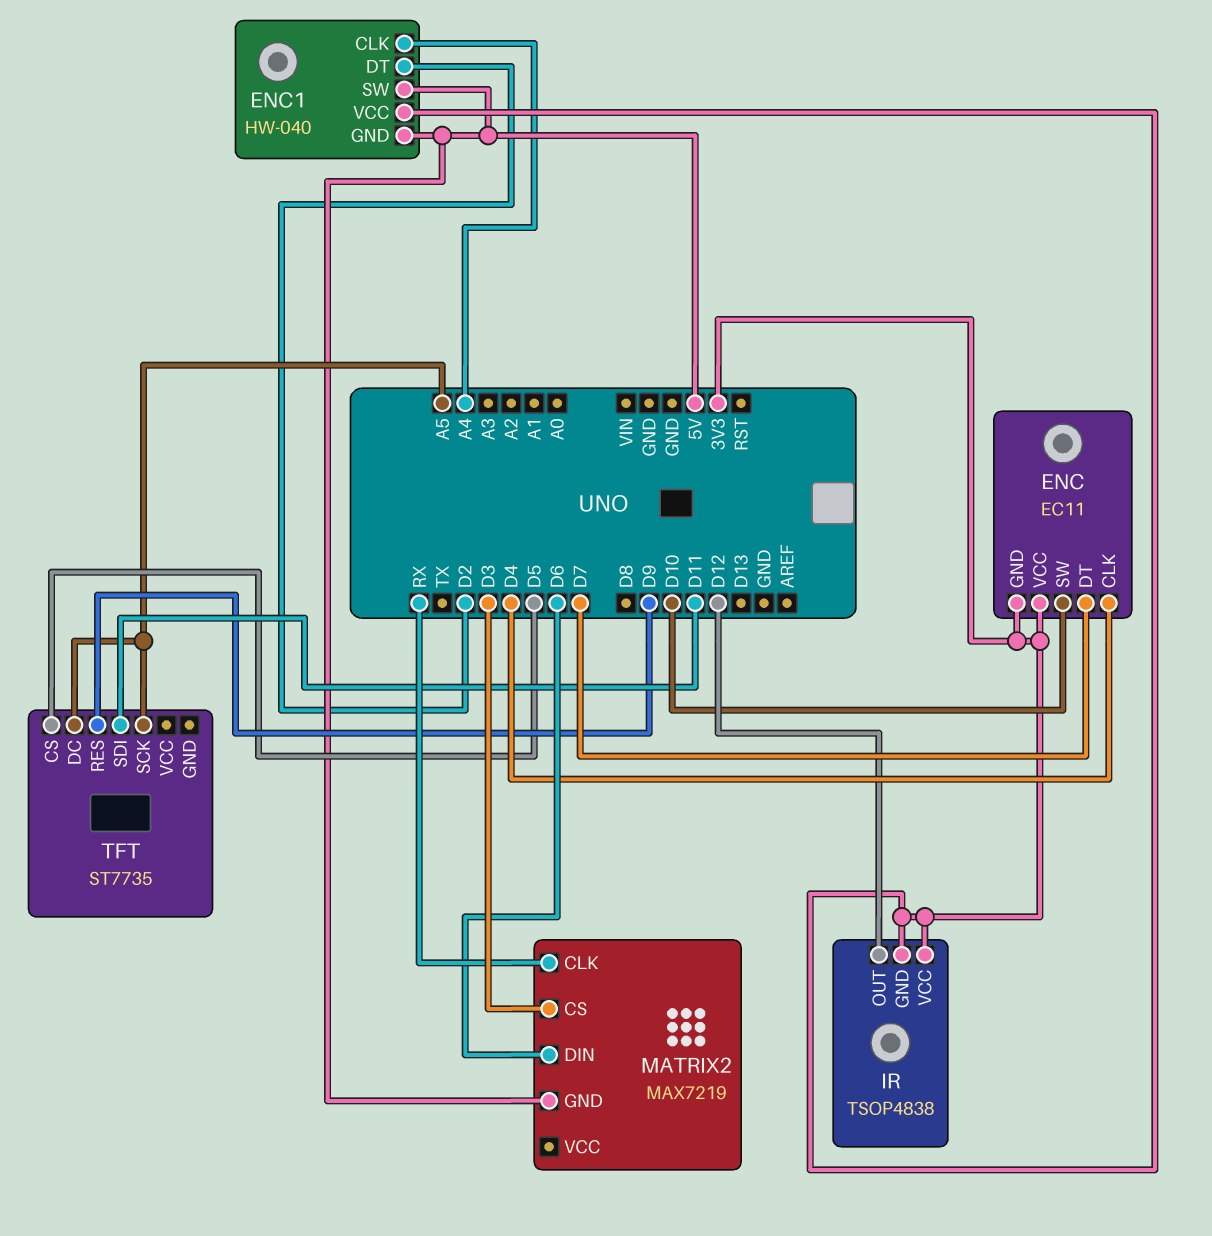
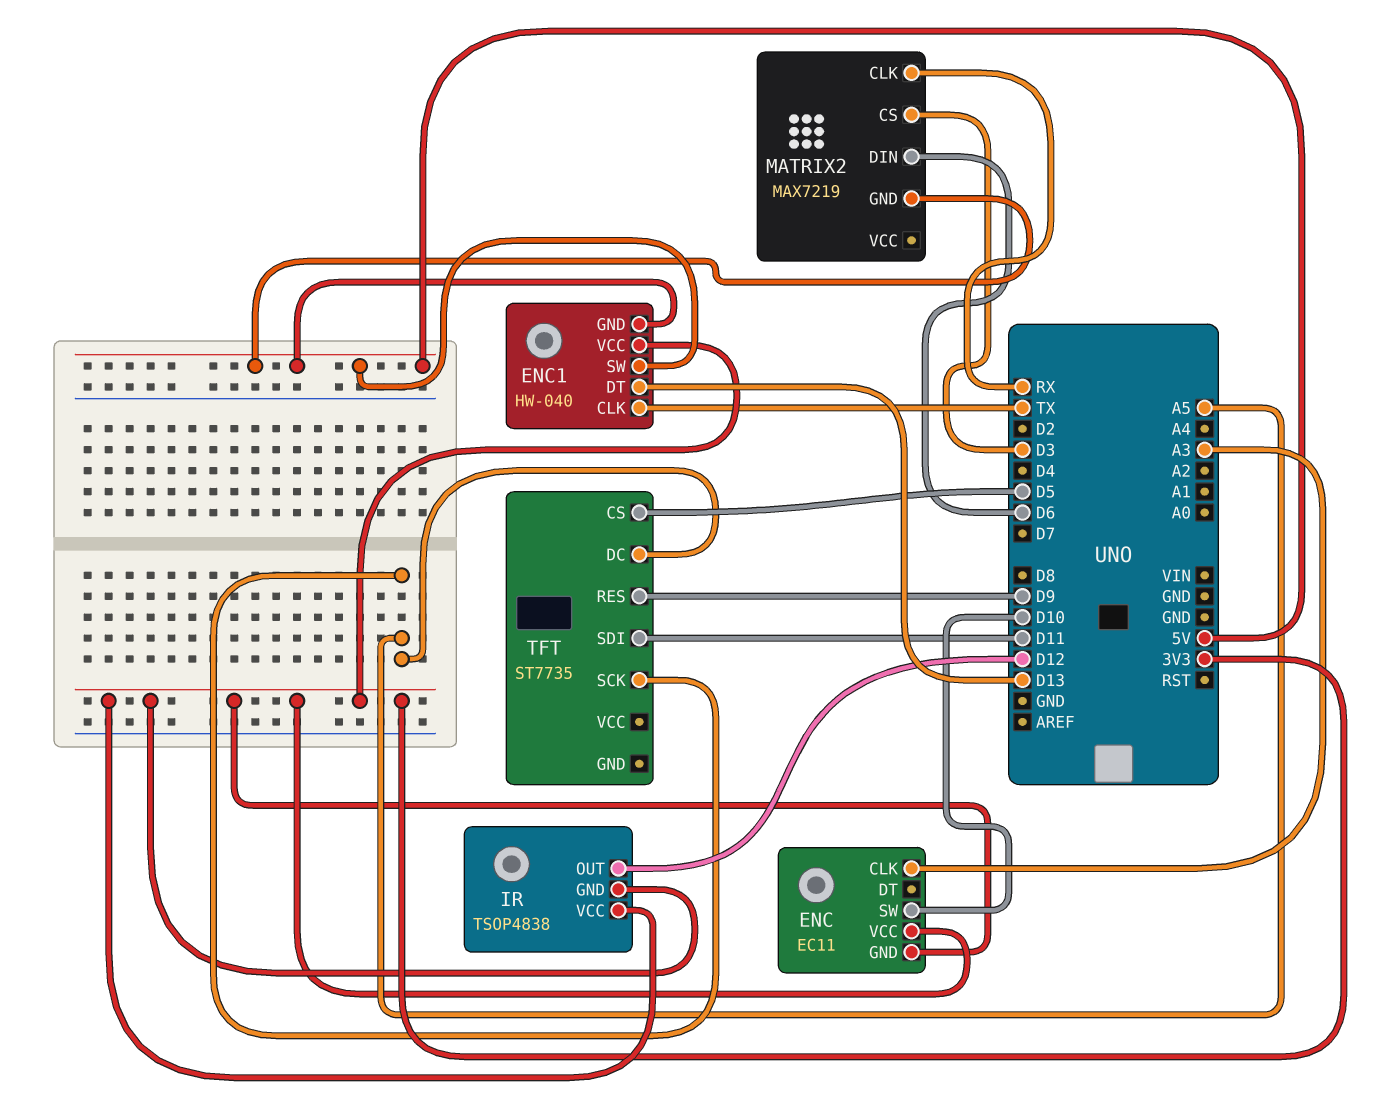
ENC pin CLK: D4 -> A3
ENC pin DT: D7 -> none
ENC1 pin CLK: A4 -> TX
ENC1 pin DT: D2 -> D13

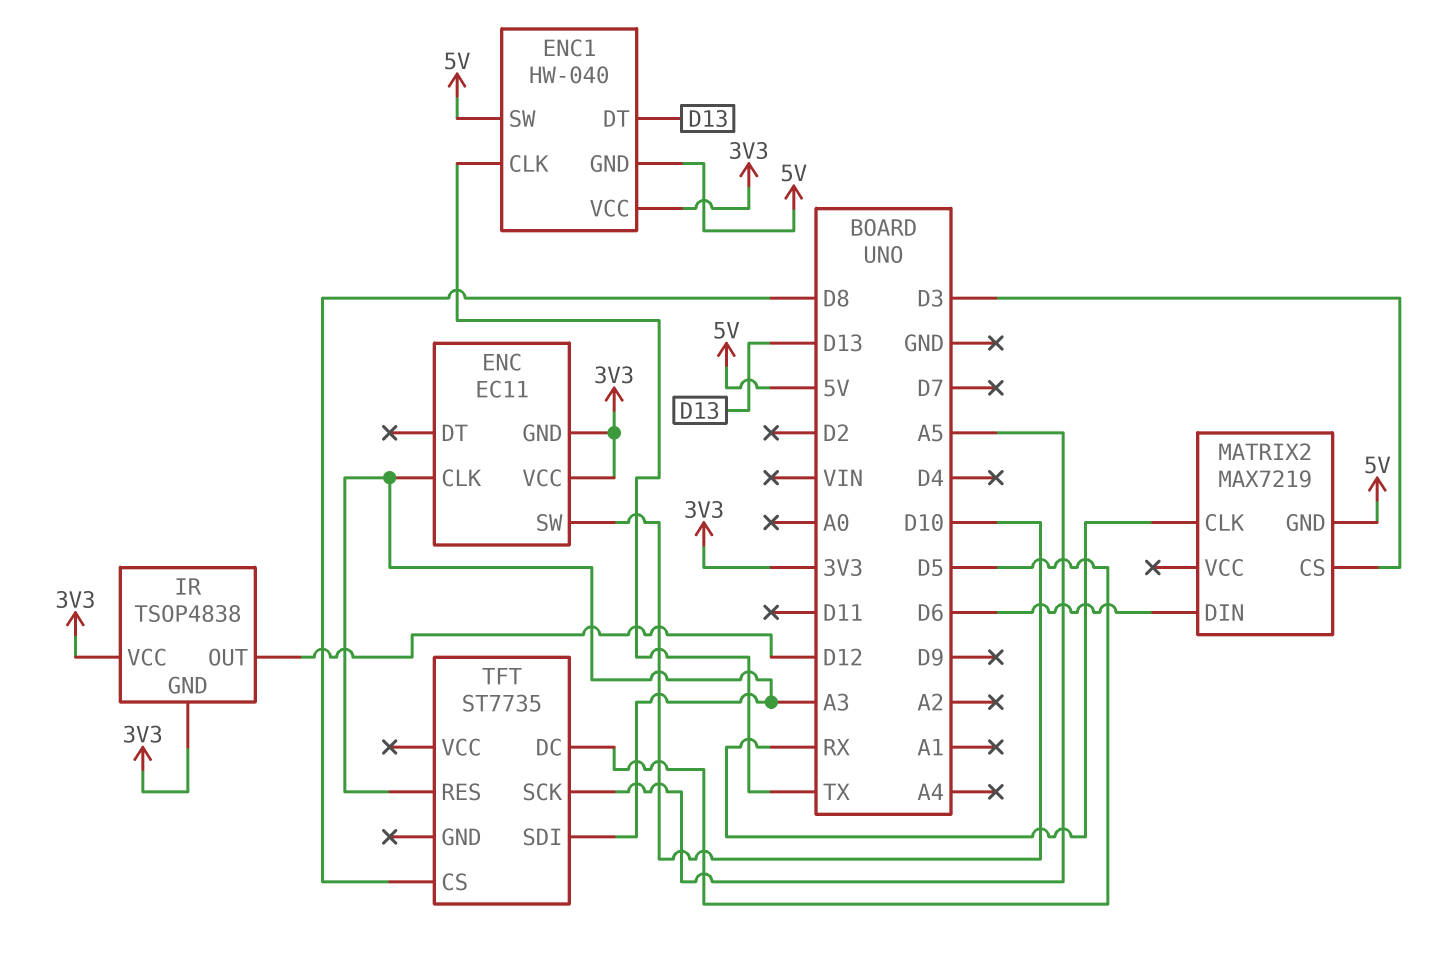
TFT pin CS: D5 -> D8
TFT pin DC: A5 -> D5
TFT pin RES: D9 -> A3
TFT pin SDI: D11 -> A3

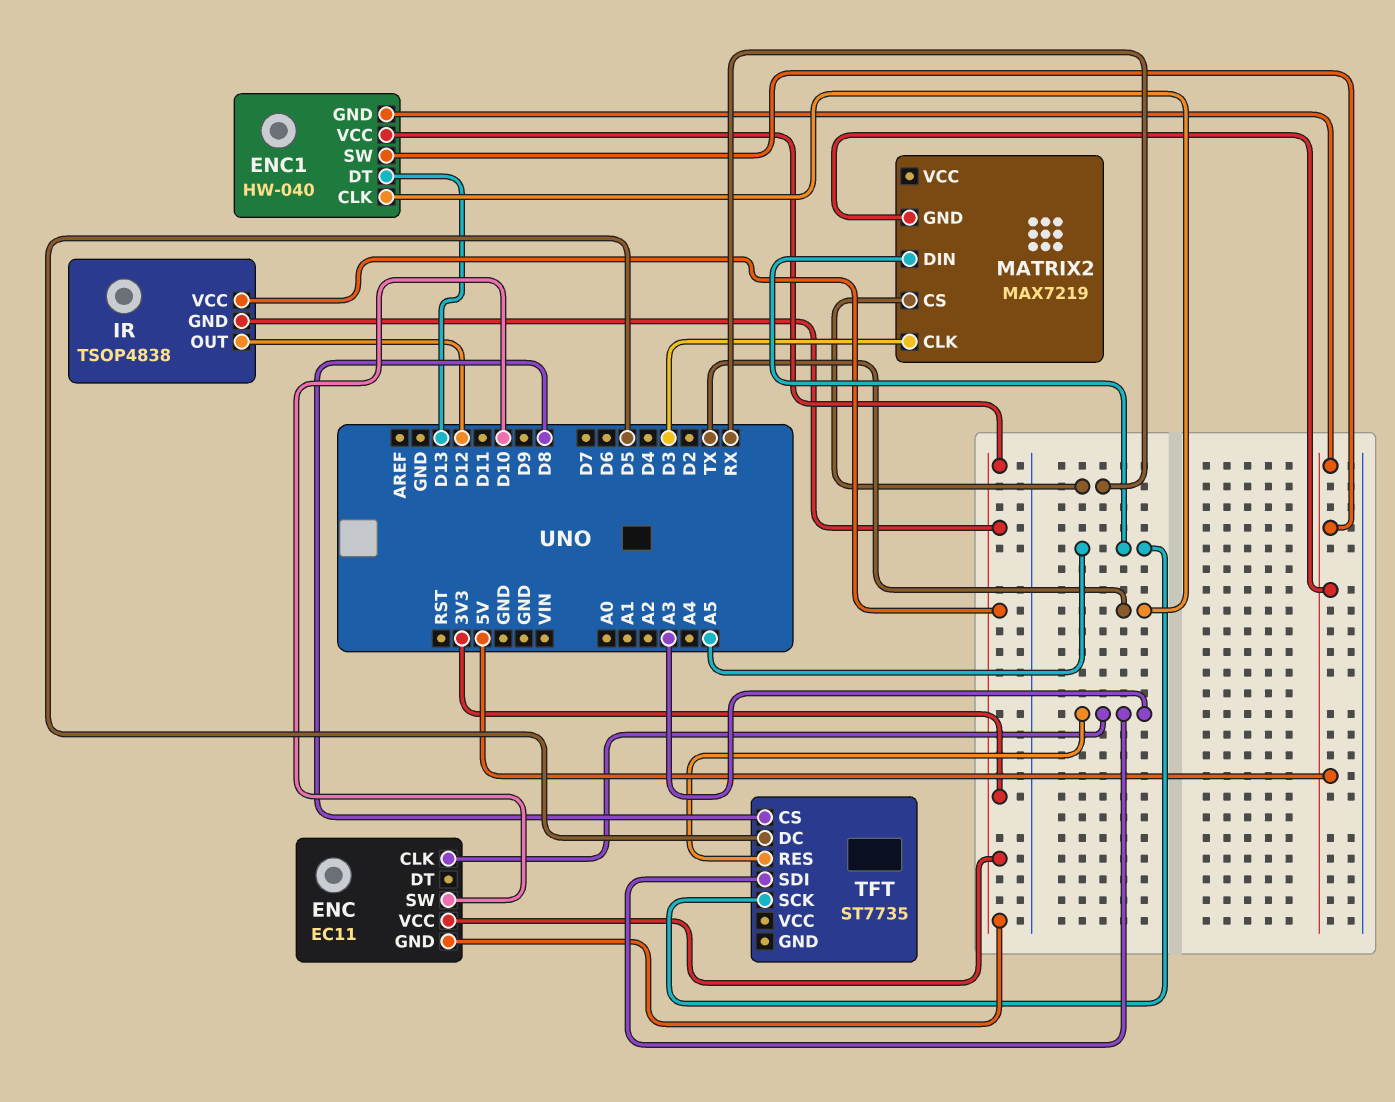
MATRIX2 pin CLK: RX -> D3
MATRIX2 pin CS: D3 -> RX
MATRIX2 pin DIN: D6 -> A5

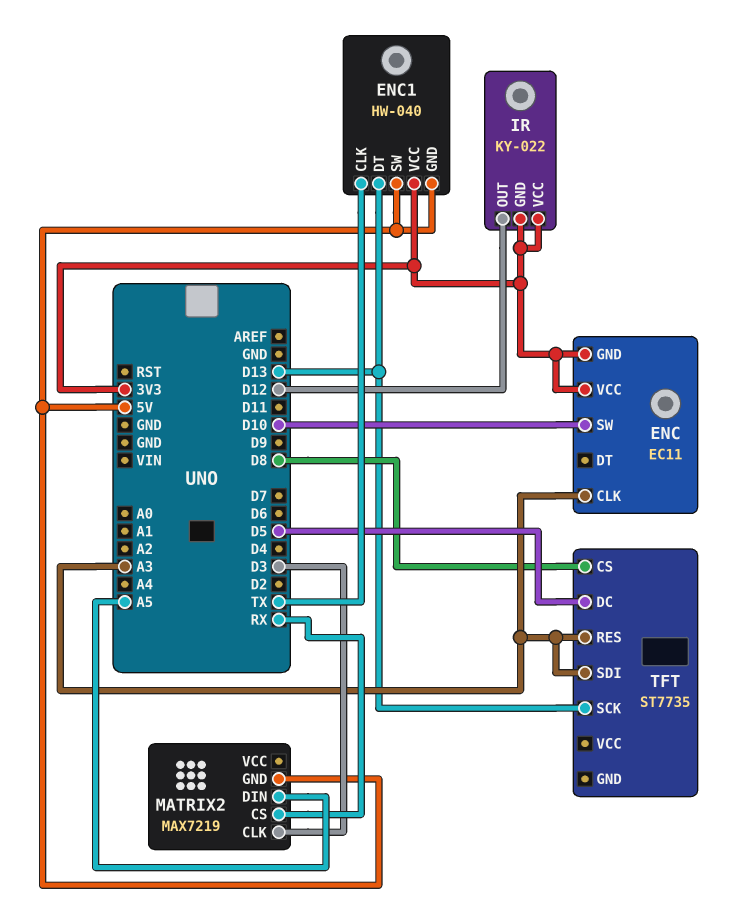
IR: TSOP4838 -> KY-022
TFT pin SCK: A5 -> D13

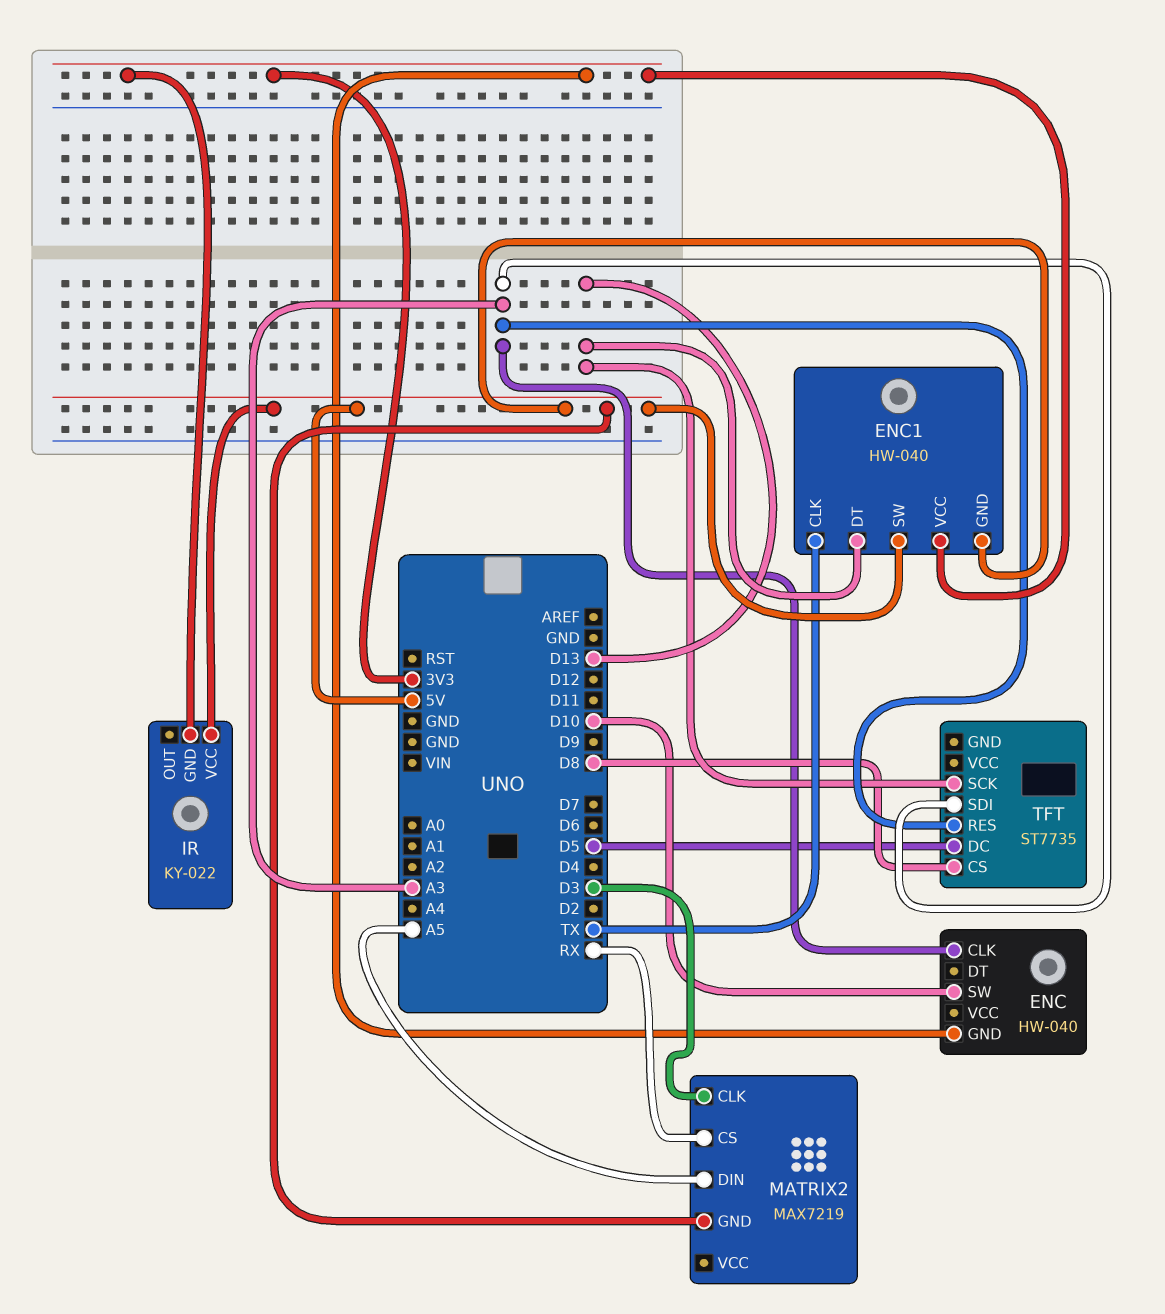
ENC: EC11 -> HW-040
ENC pin VCC: 3V3 -> none
IR pin OUT: D12 -> none
IR pin VCC: 3V3 -> 5V

